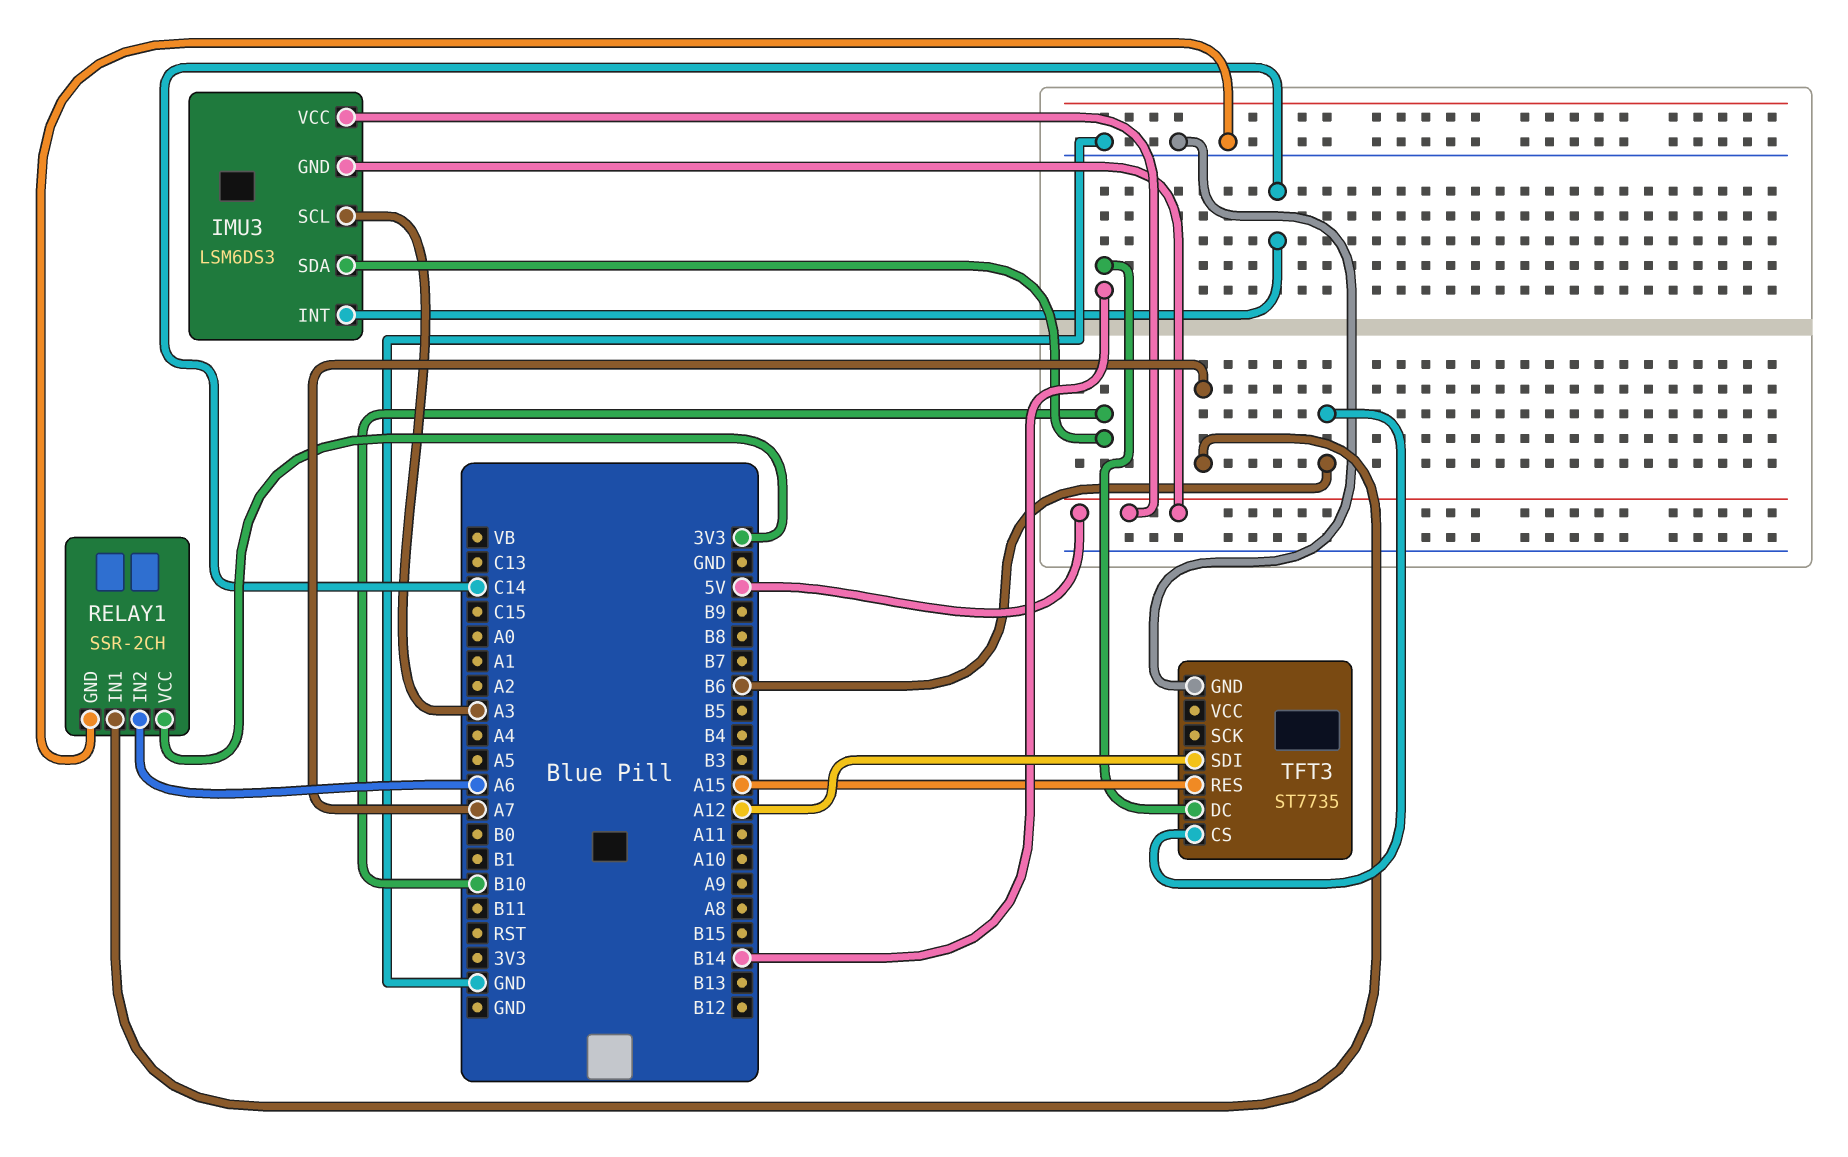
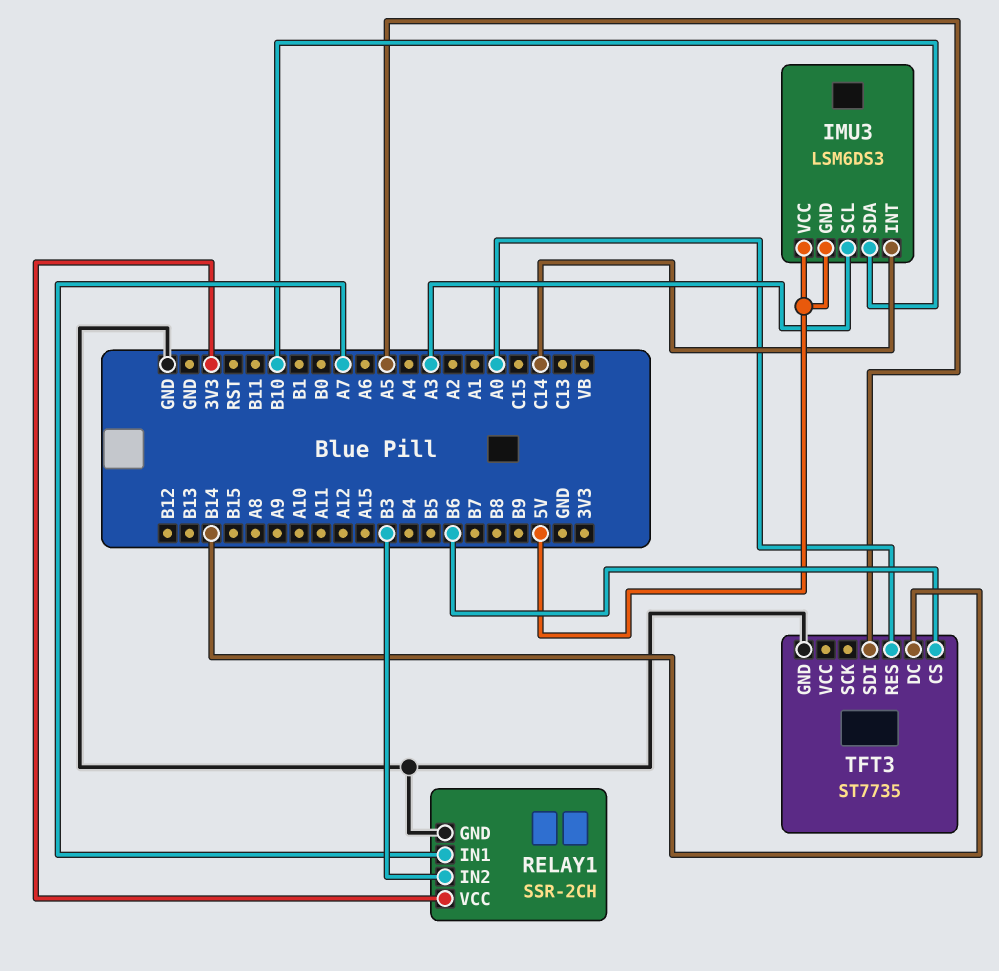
RELAY1 pin IN2: A6 -> B3
TFT3 pin RES: A15 -> A0
TFT3 pin SDI: A12 -> A5

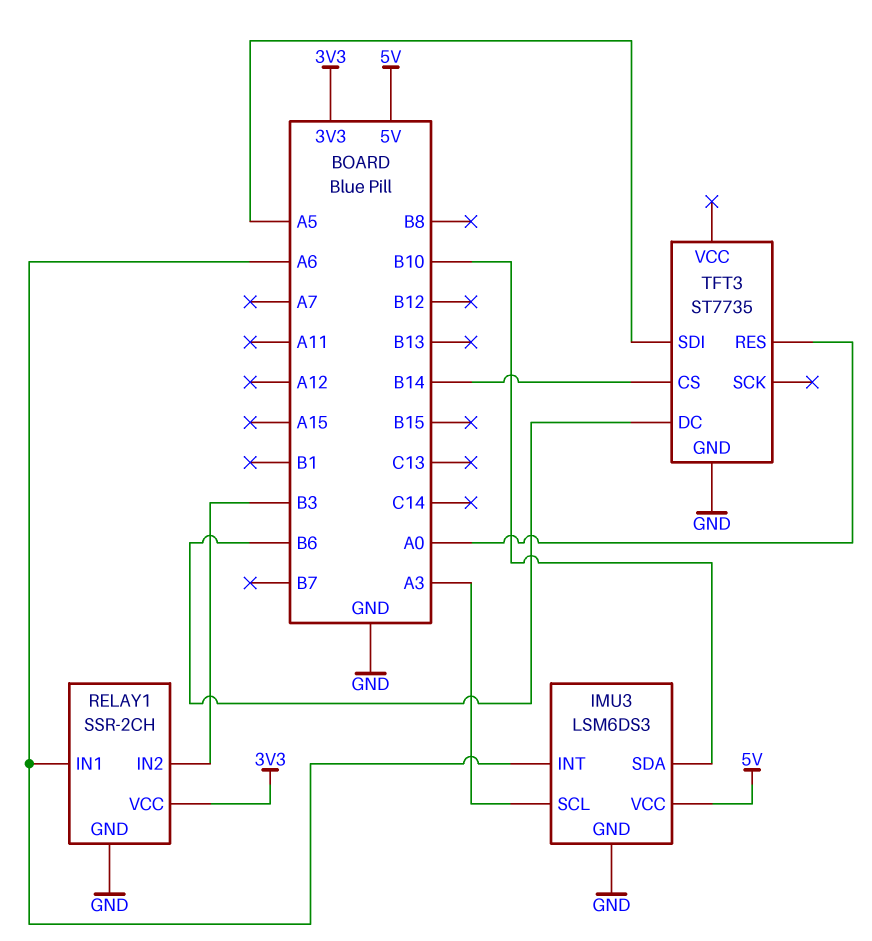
IMU3 pin GND: 5V -> GND
IMU3 pin INT: C14 -> A6
RELAY1 pin IN1: A7 -> A6
TFT3 pin CS: B6 -> B14
TFT3 pin DC: B14 -> B6

